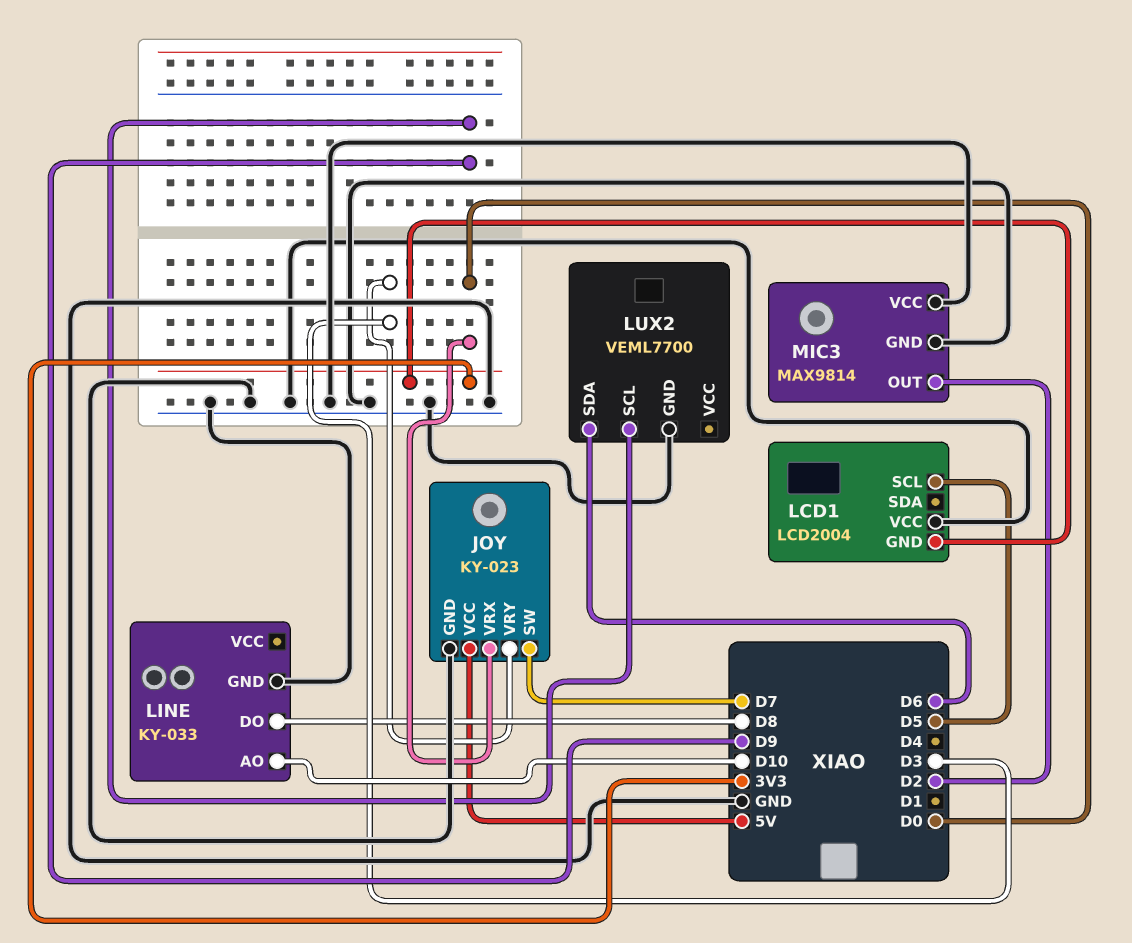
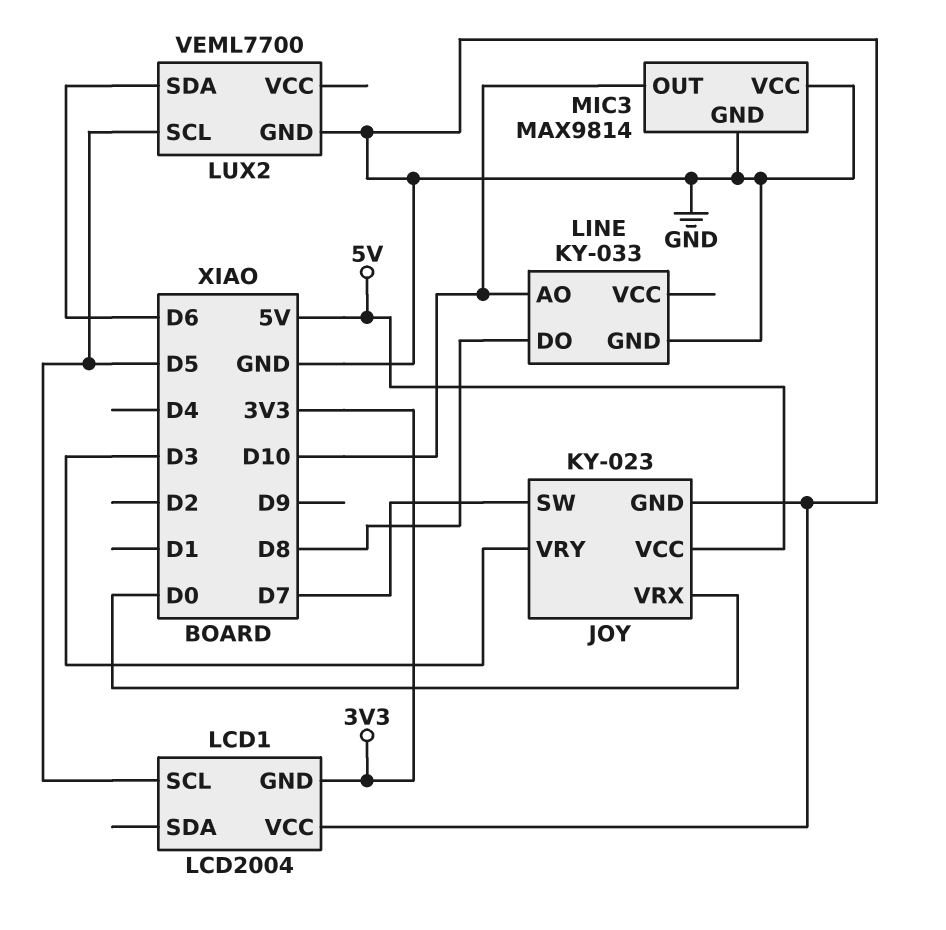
LUX2 pin SCL: D9 -> D5
MIC3 pin OUT: D2 -> D10

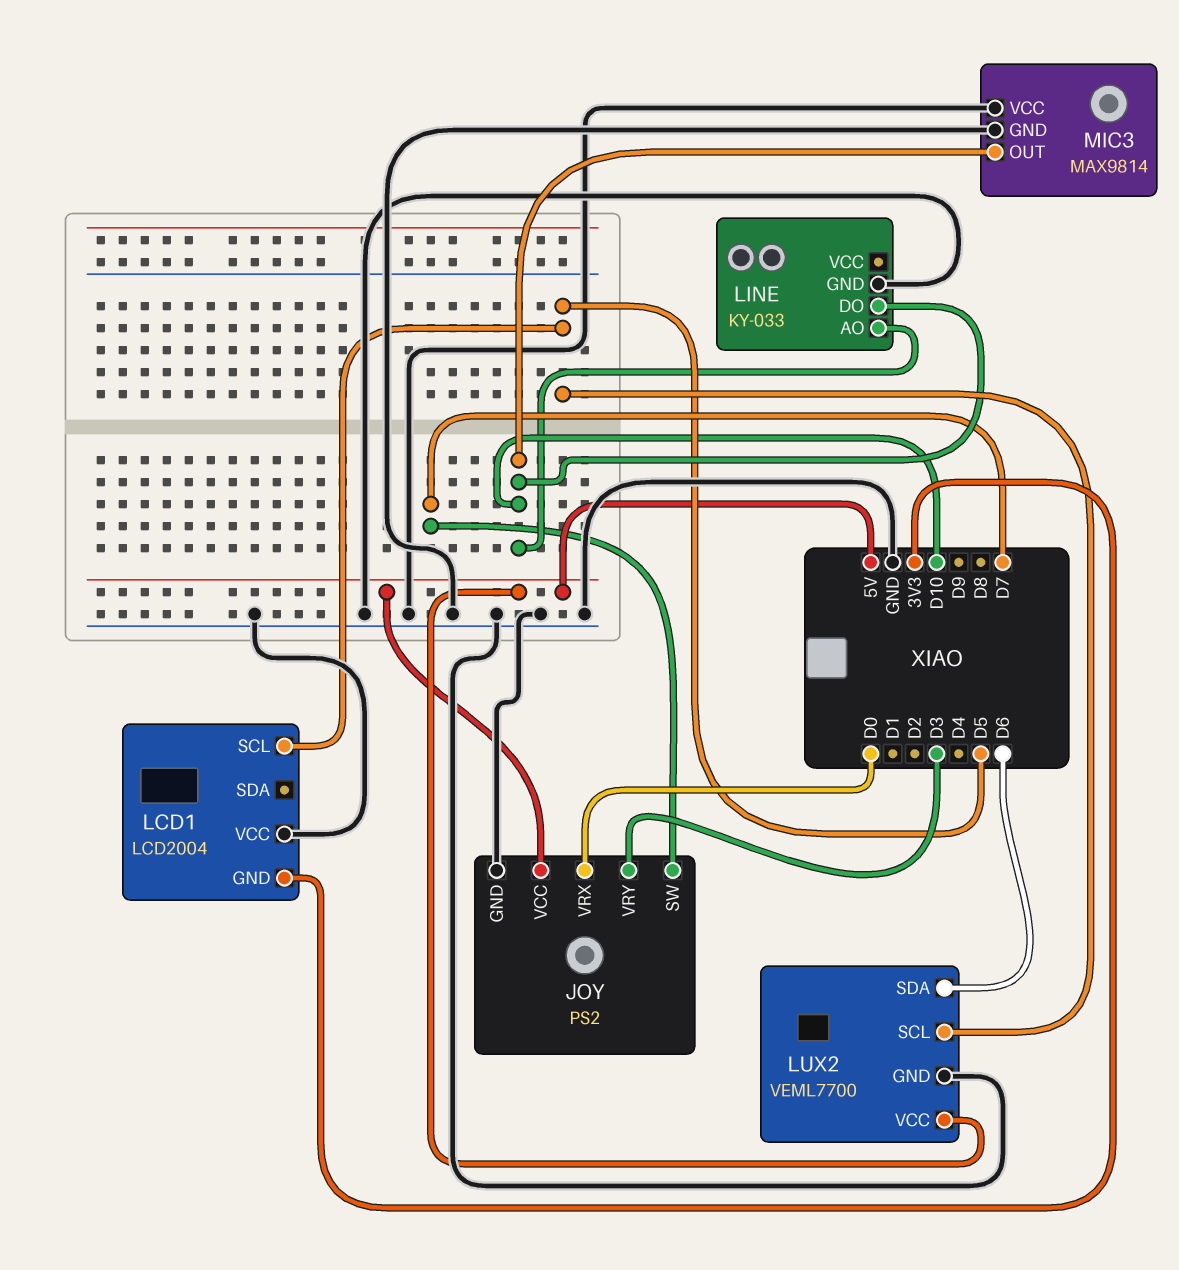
JOY: KY-023 -> PS2
LINE pin DO: D8 -> D10
LUX2 pin VCC: none -> 5V

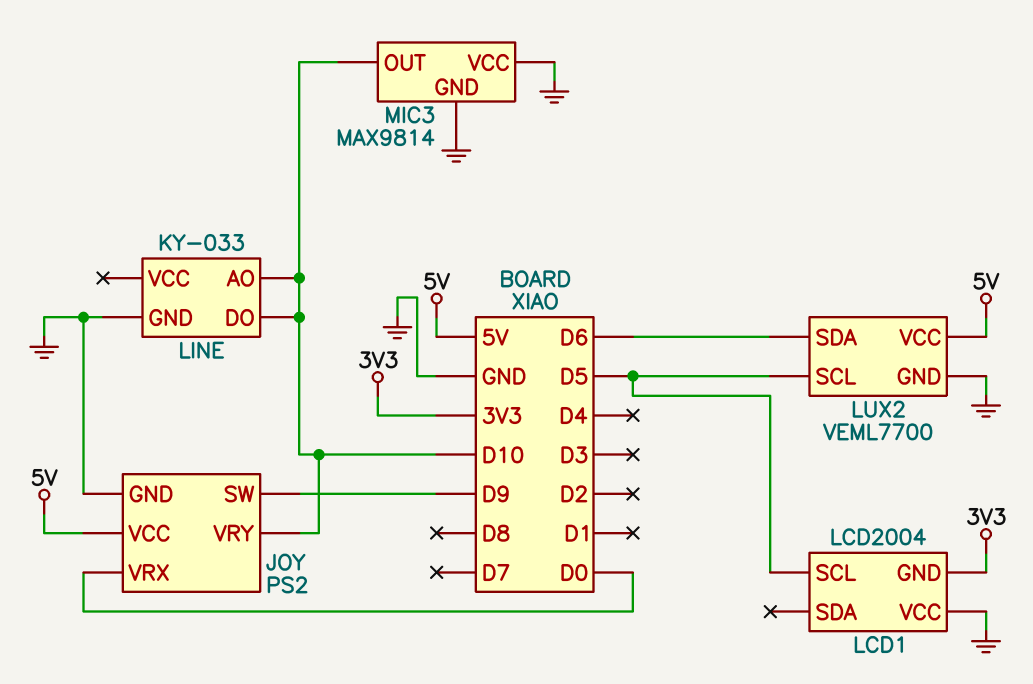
JOY pin SW: D7 -> D9
JOY pin VRY: D3 -> D10

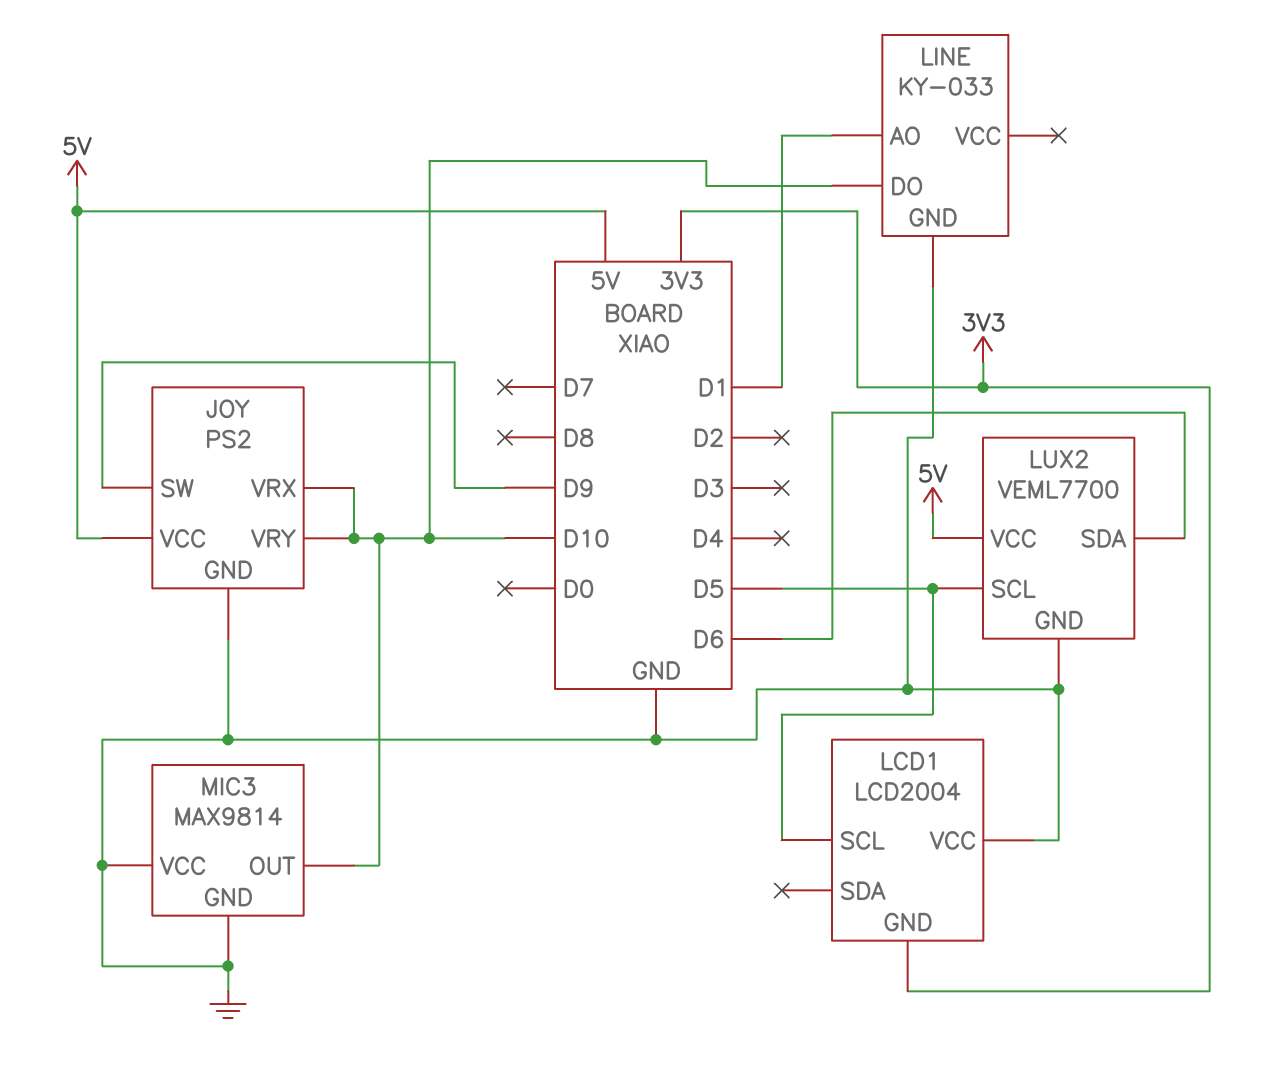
JOY pin VRX: D0 -> D10
LINE pin AO: D10 -> D1

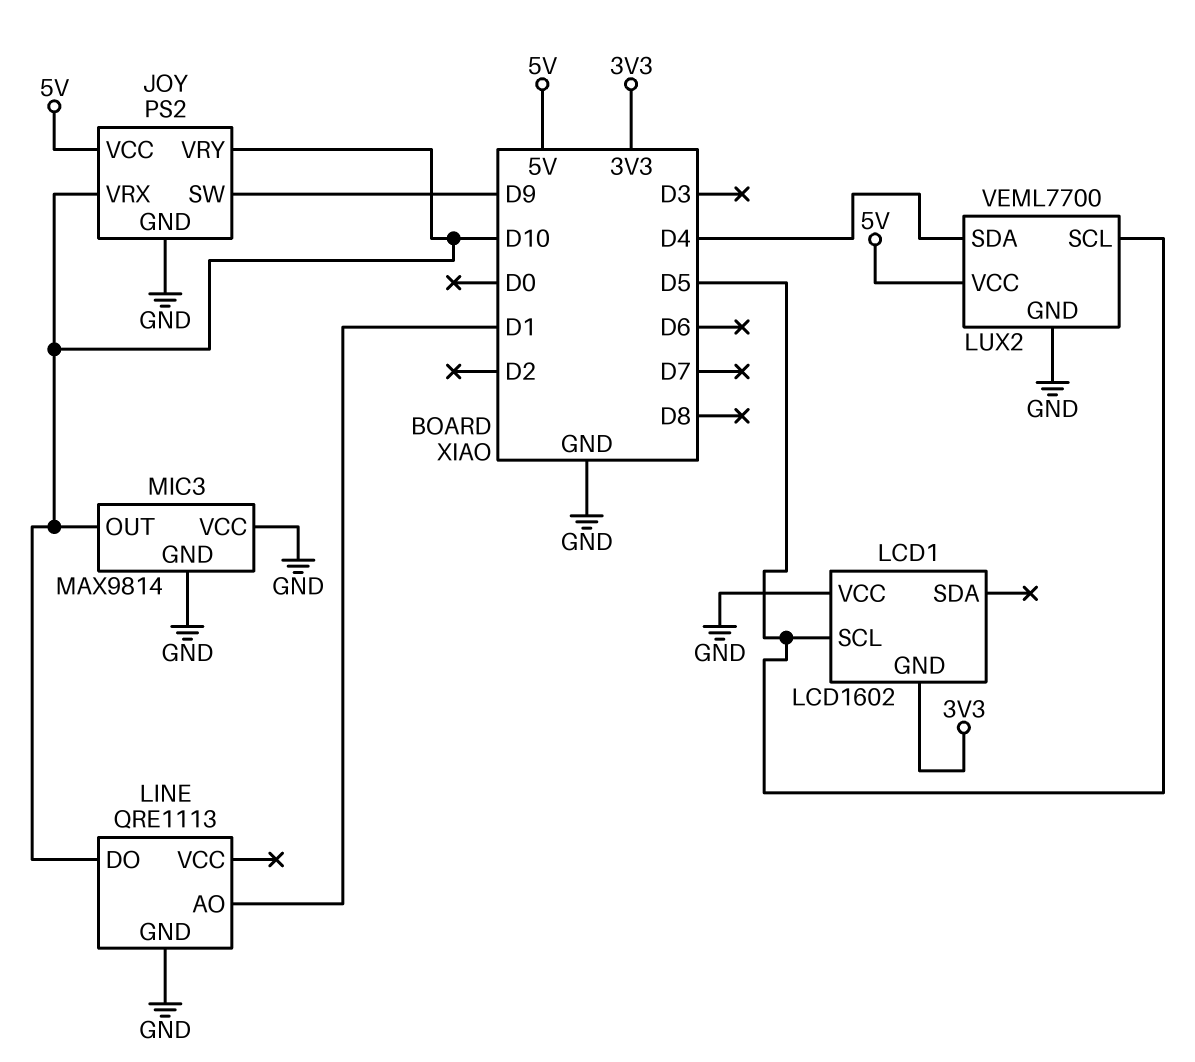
LCD1: LCD2004 -> LCD1602
LINE: KY-033 -> QRE1113
LUX2 pin SDA: D6 -> D4

